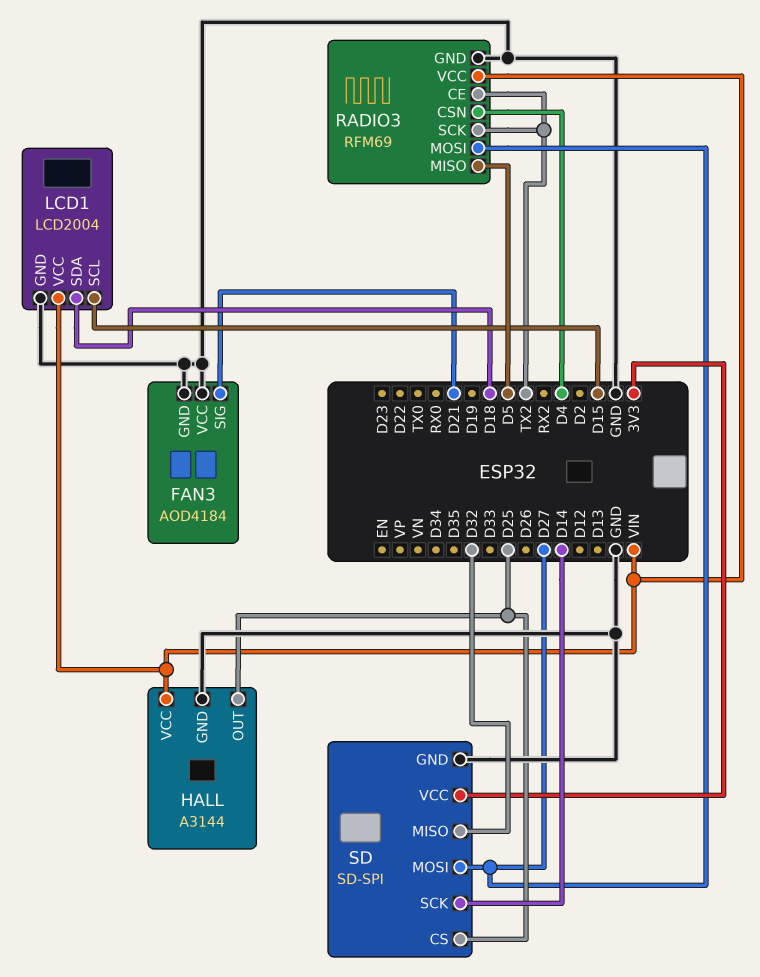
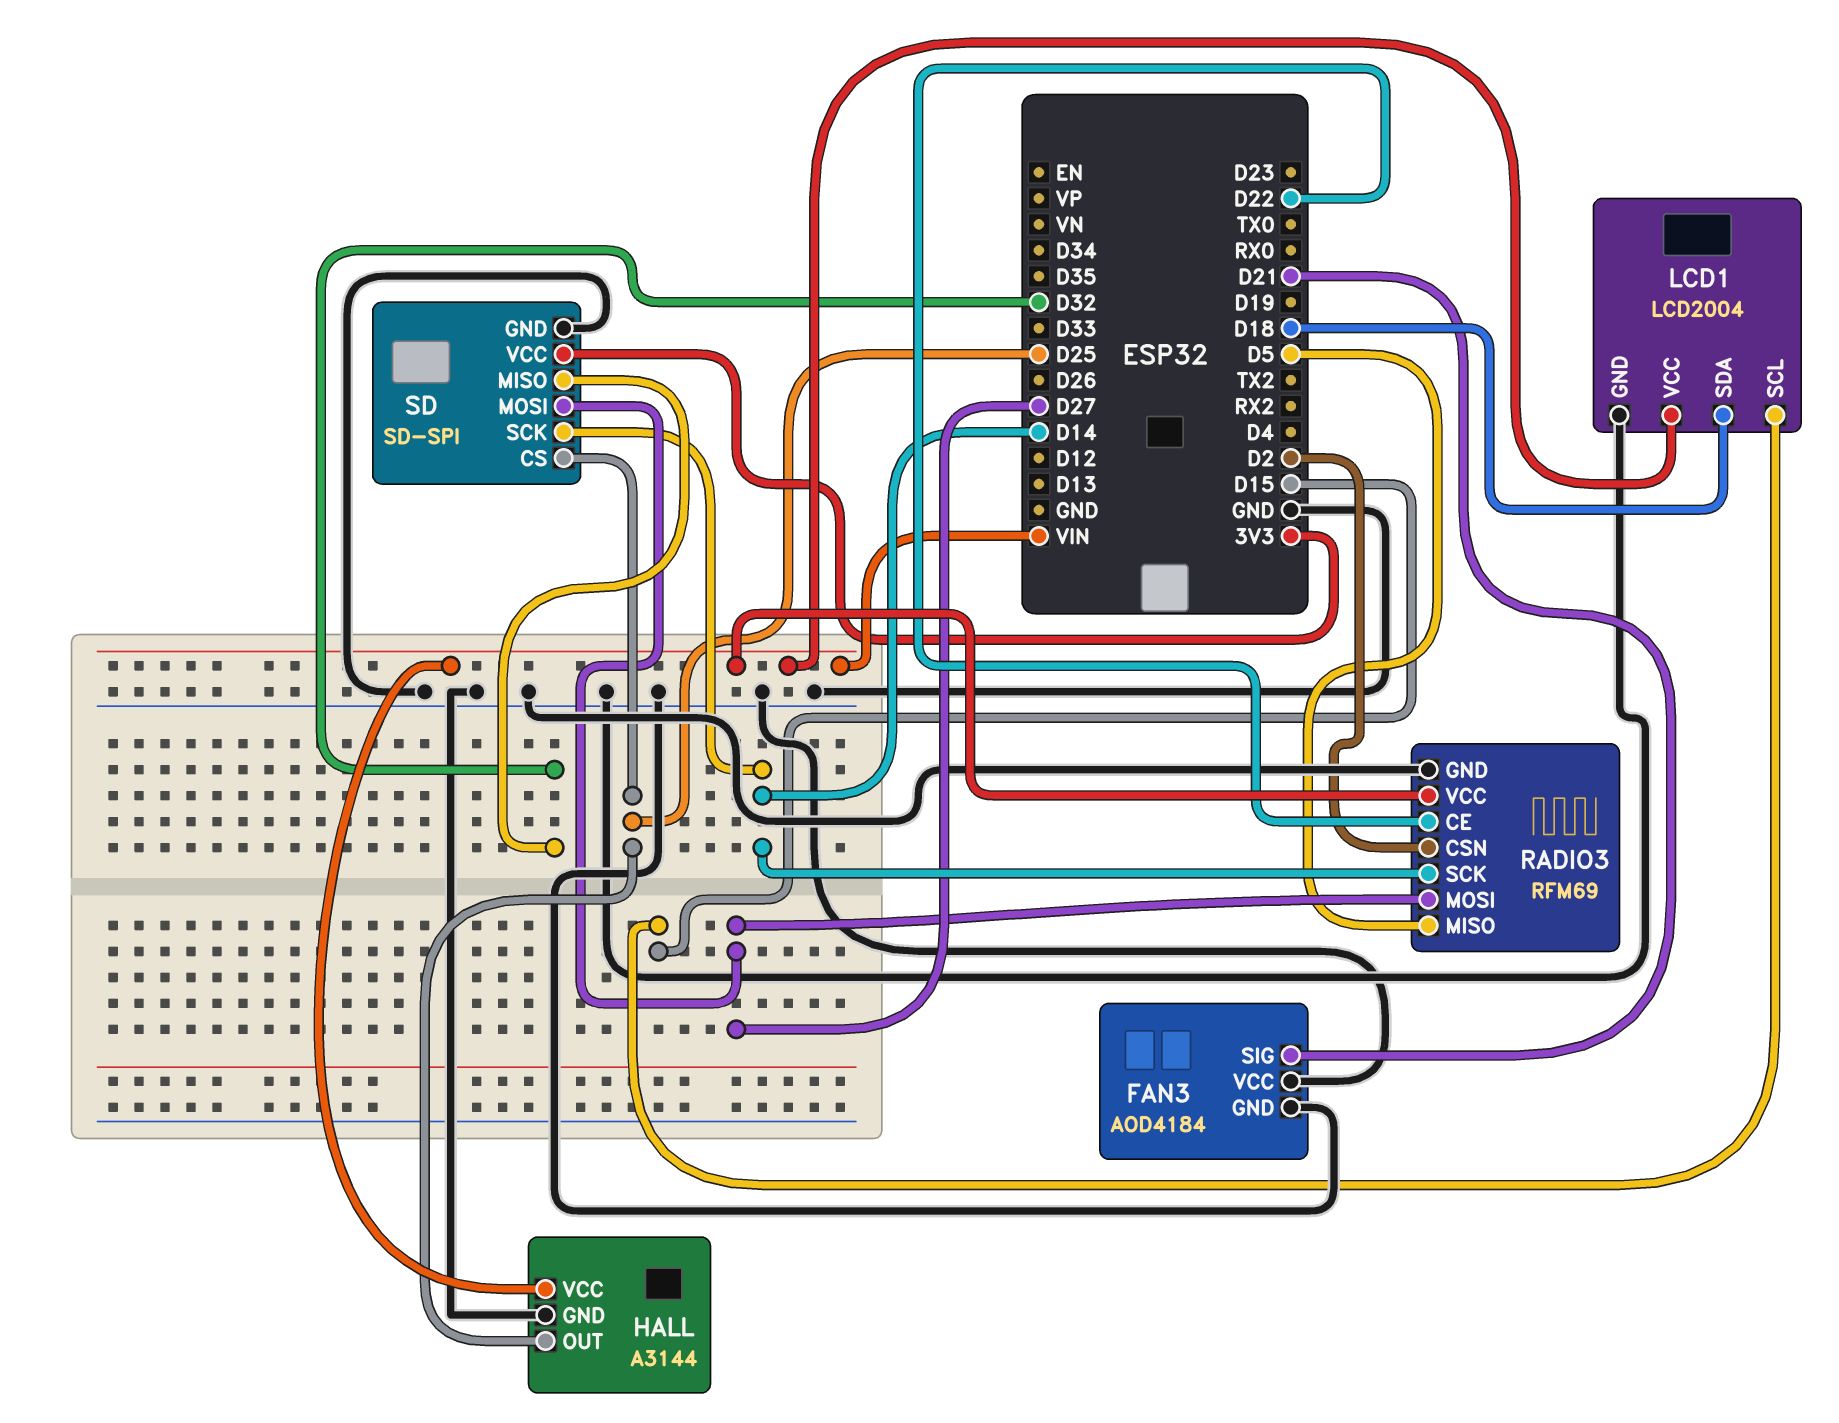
RADIO3 pin CE: TX2 -> D22
RADIO3 pin CSN: D4 -> D2
RADIO3 pin SCK: TX2 -> D14

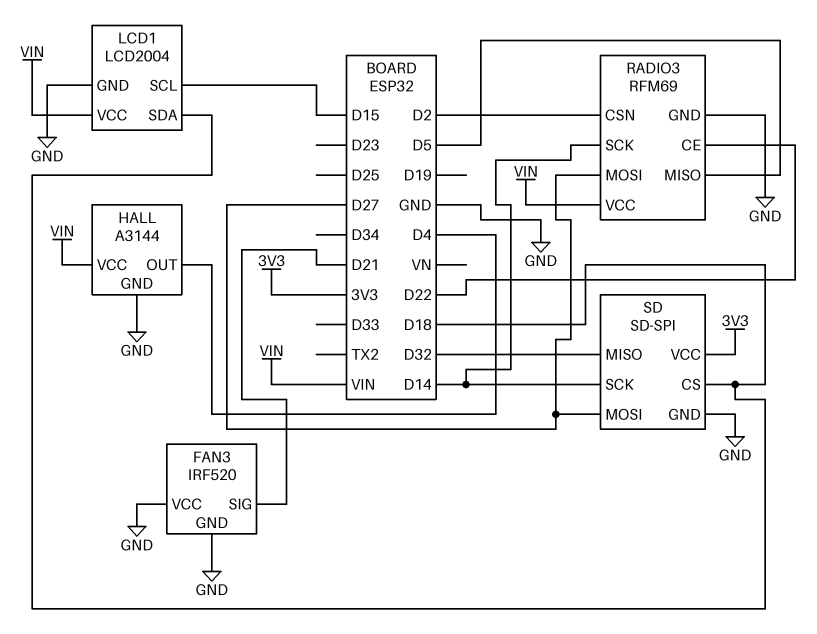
FAN3: AOD4184 -> IRF520
HALL pin OUT: D25 -> D4
SD pin CS: D25 -> D18

